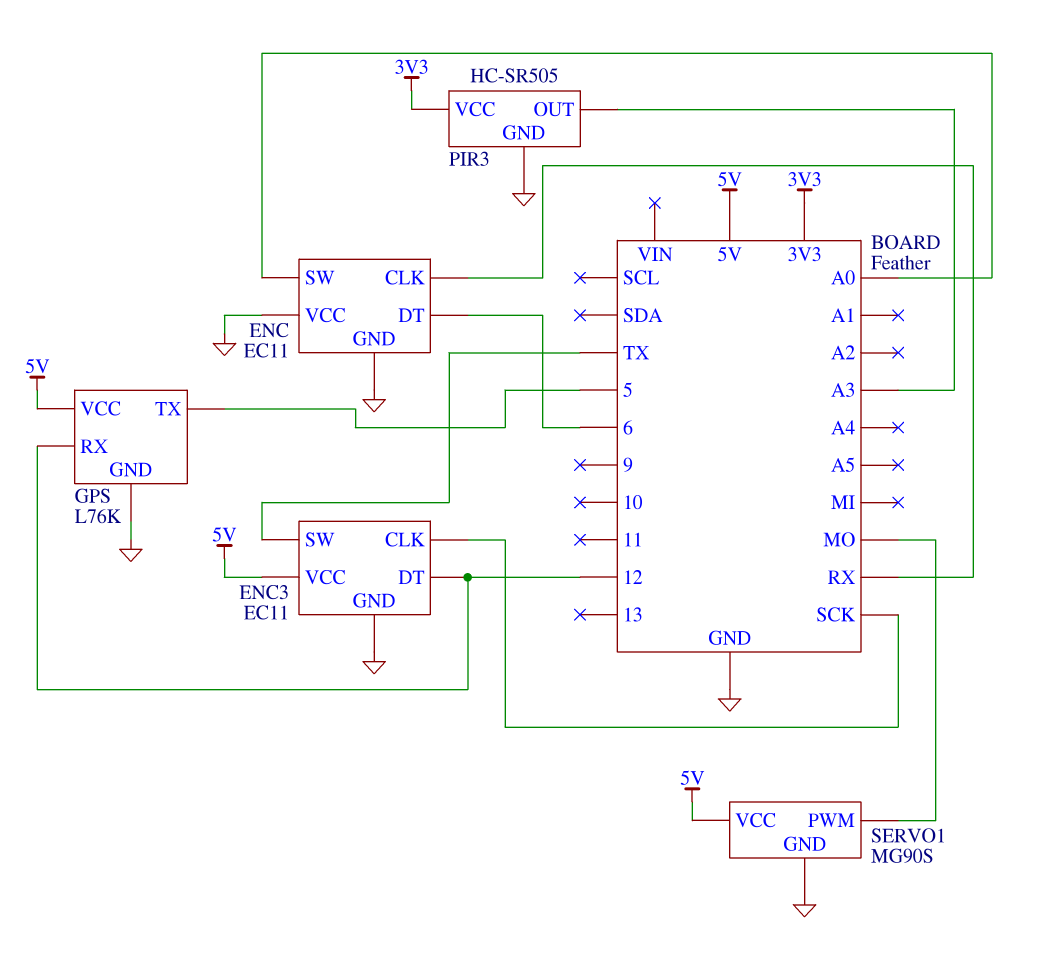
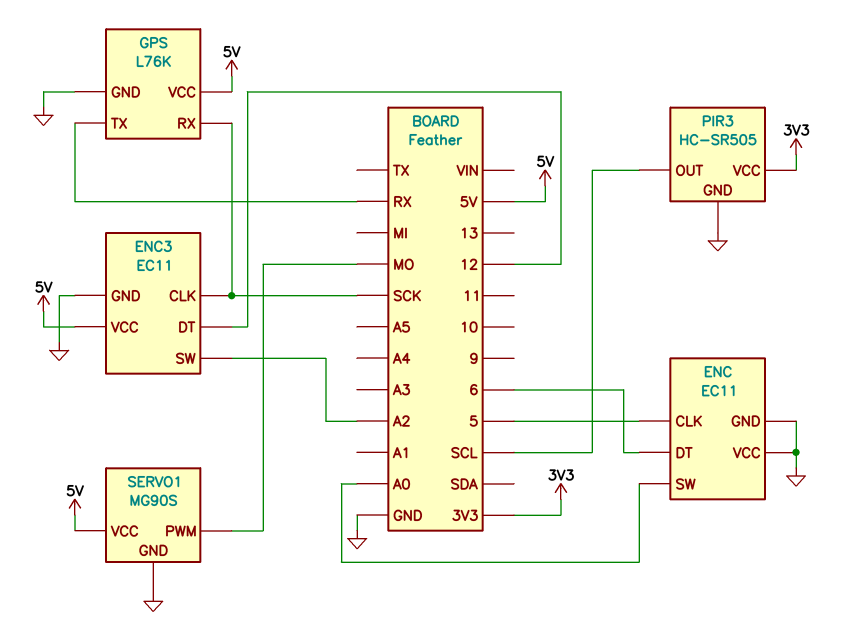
ENC pin CLK: RX -> 5
ENC3 pin SW: TX -> A2
GPS pin RX: 12 -> SCK
GPS pin TX: 5 -> RX
PIR3 pin OUT: A3 -> SCL

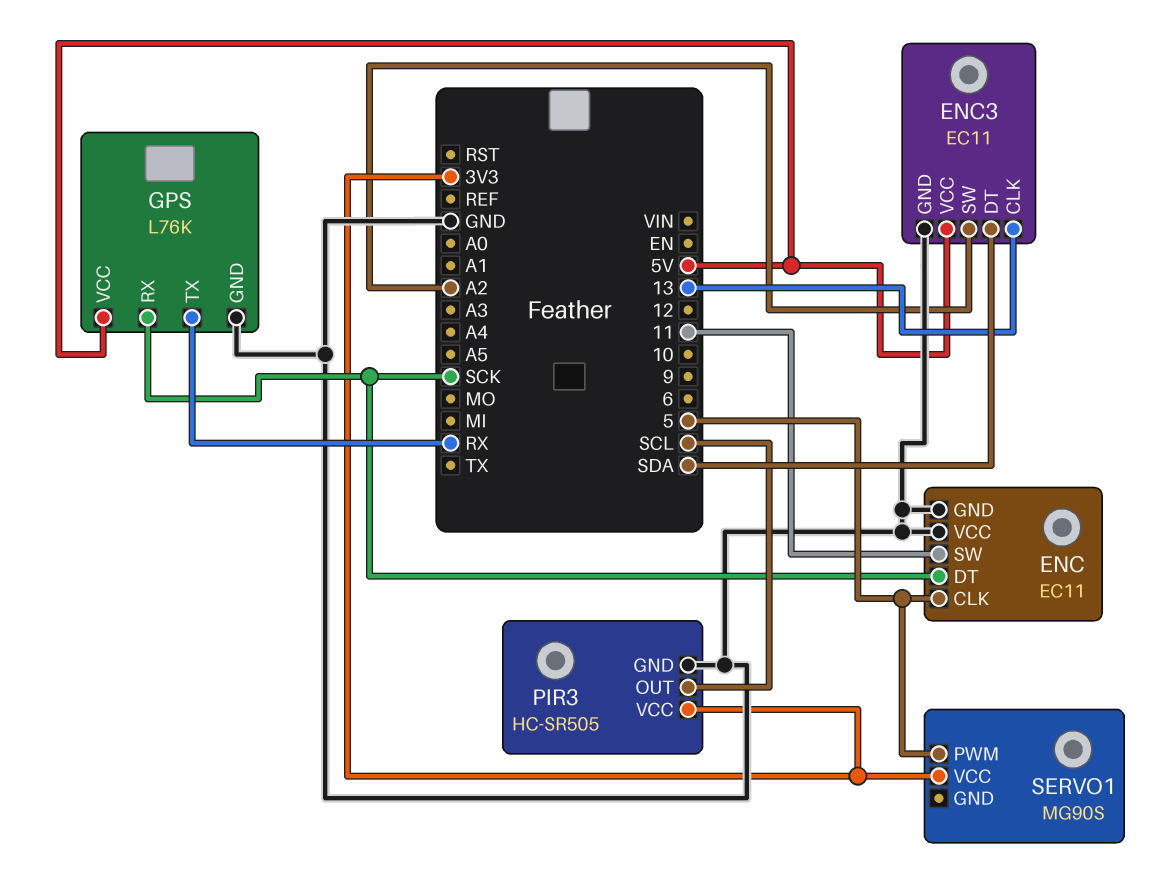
ENC pin DT: 6 -> SCK
ENC pin SW: A0 -> 11
ENC3 pin CLK: SCK -> 13
ENC3 pin DT: 12 -> SDA
SERVO1 pin GND: GND -> none
SERVO1 pin PWM: MO -> 5
SERVO1 pin VCC: 5V -> 3V3

